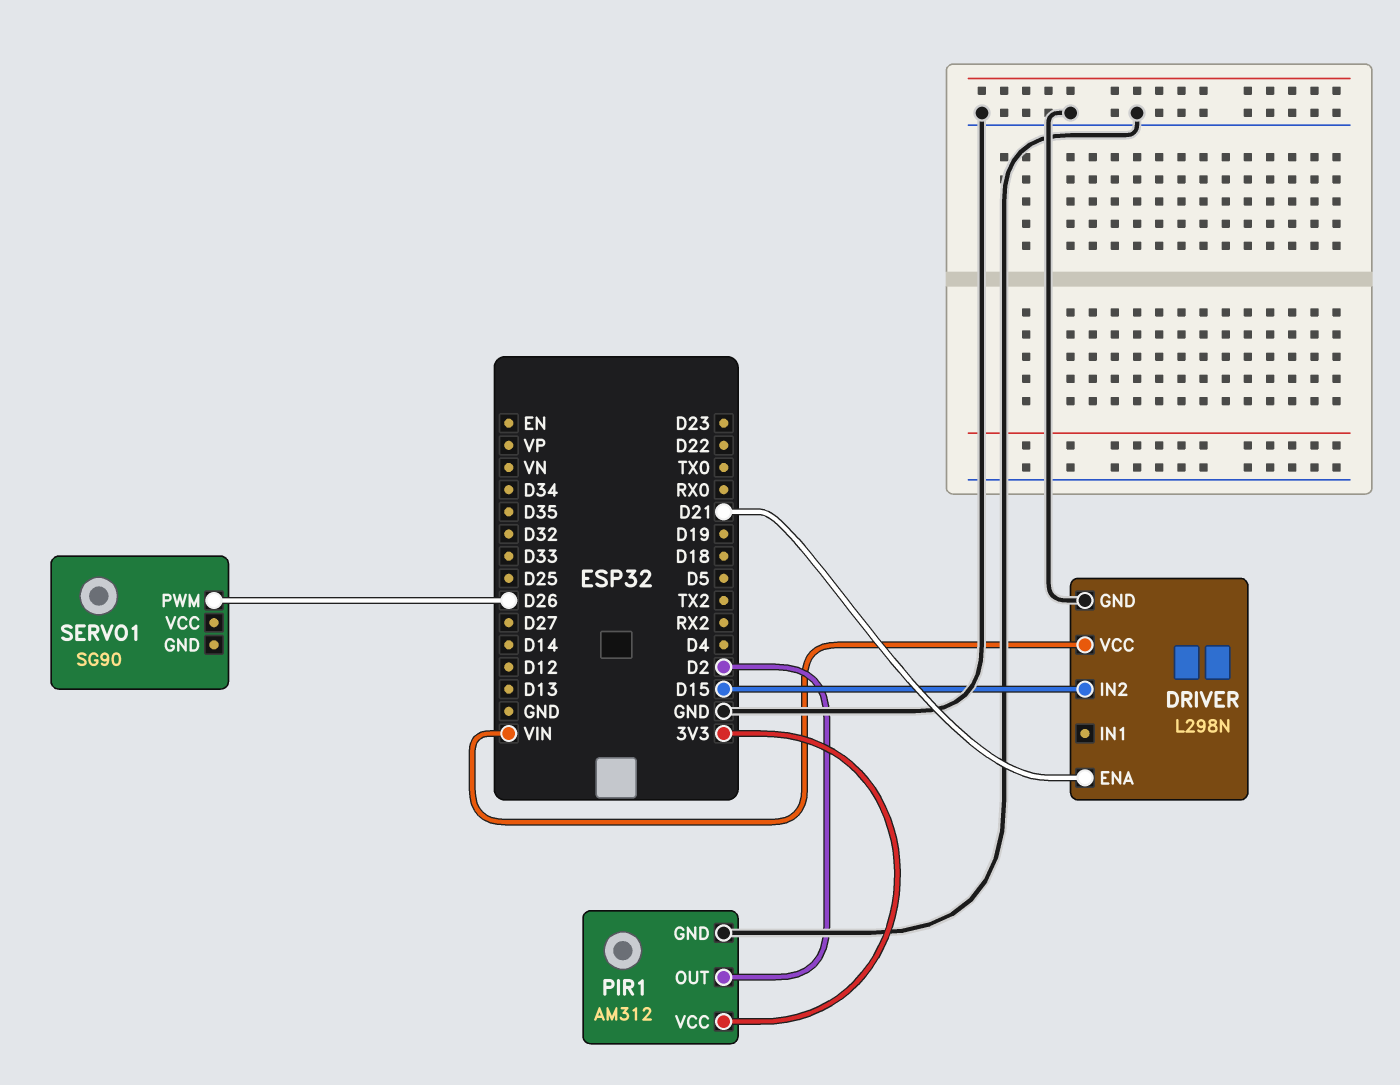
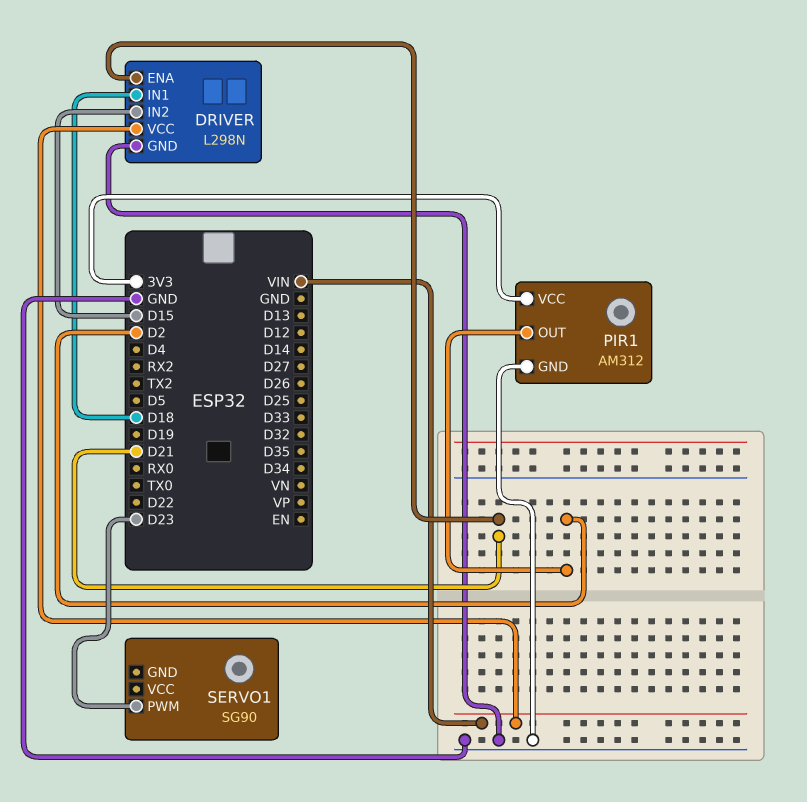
DRIVER pin IN1: none -> D18
SERVO1 pin PWM: D26 -> D23

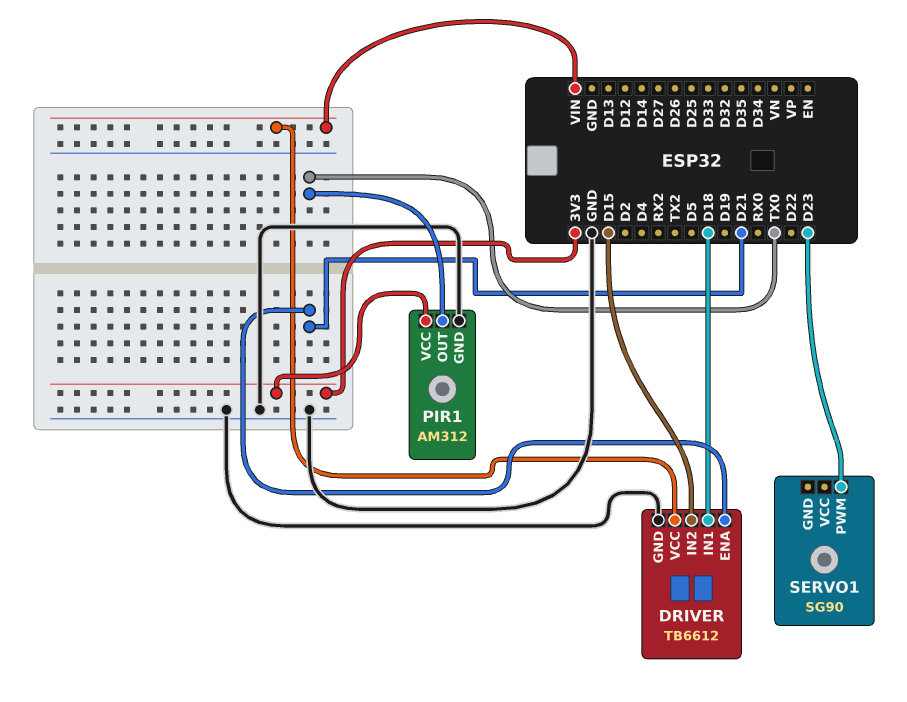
DRIVER: L298N -> TB6612
PIR1 pin OUT: D2 -> TX0

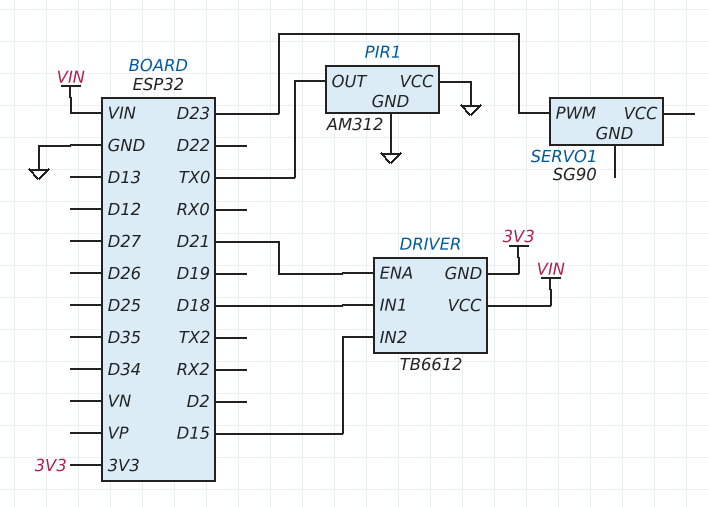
DRIVER pin GND: GND -> 3V3
PIR1 pin VCC: 3V3 -> GND

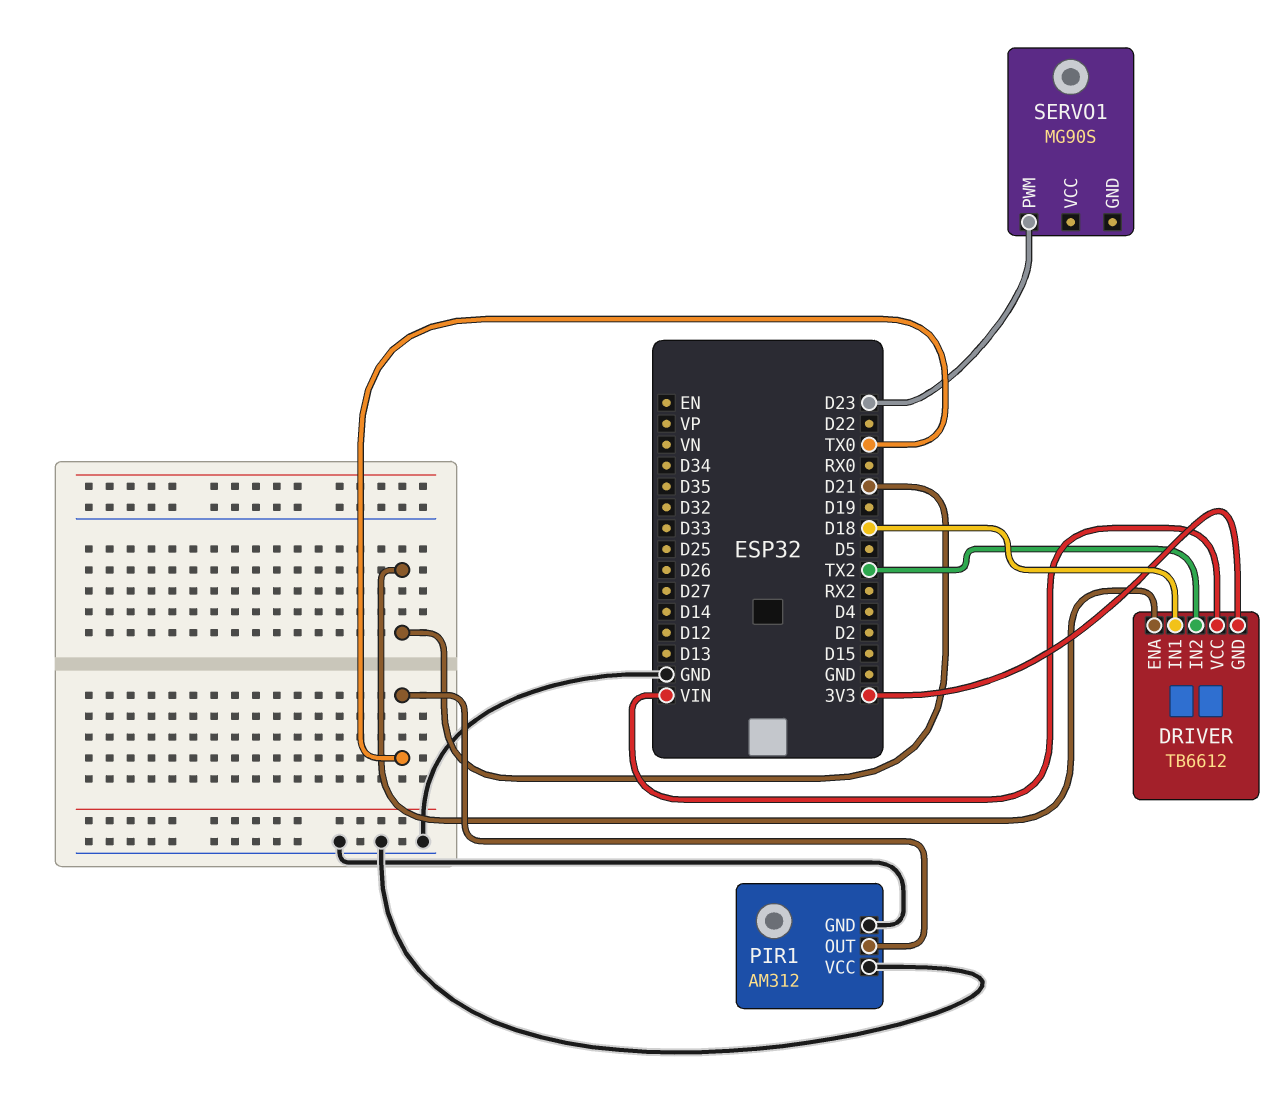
DRIVER pin IN2: D15 -> TX2
SERVO1: SG90 -> MG90S

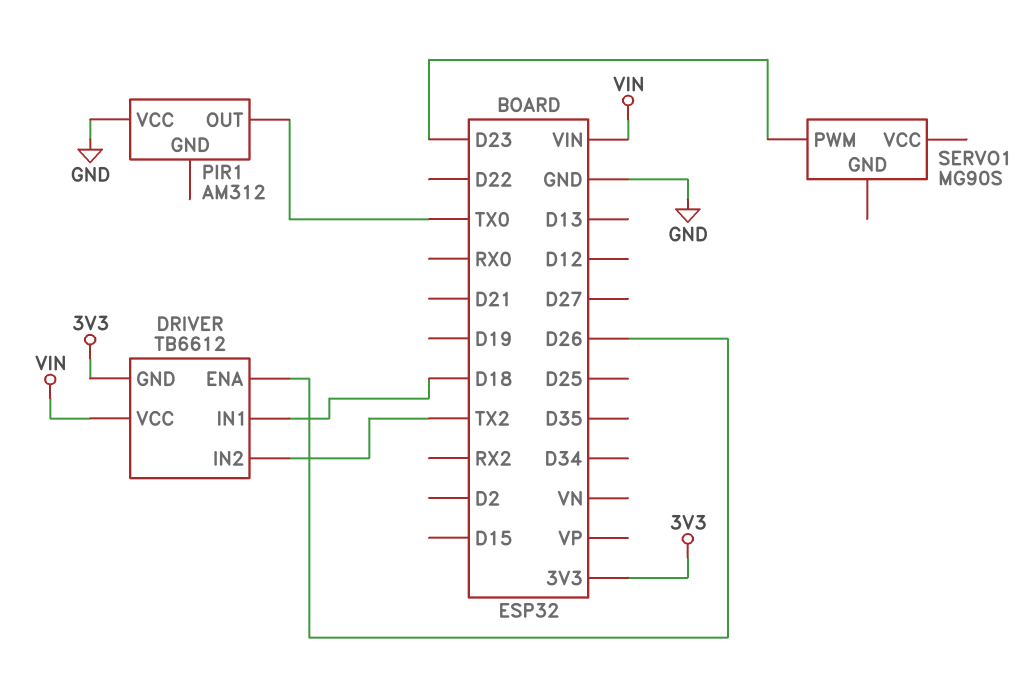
DRIVER pin ENA: D21 -> D26
PIR1 pin GND: GND -> none

